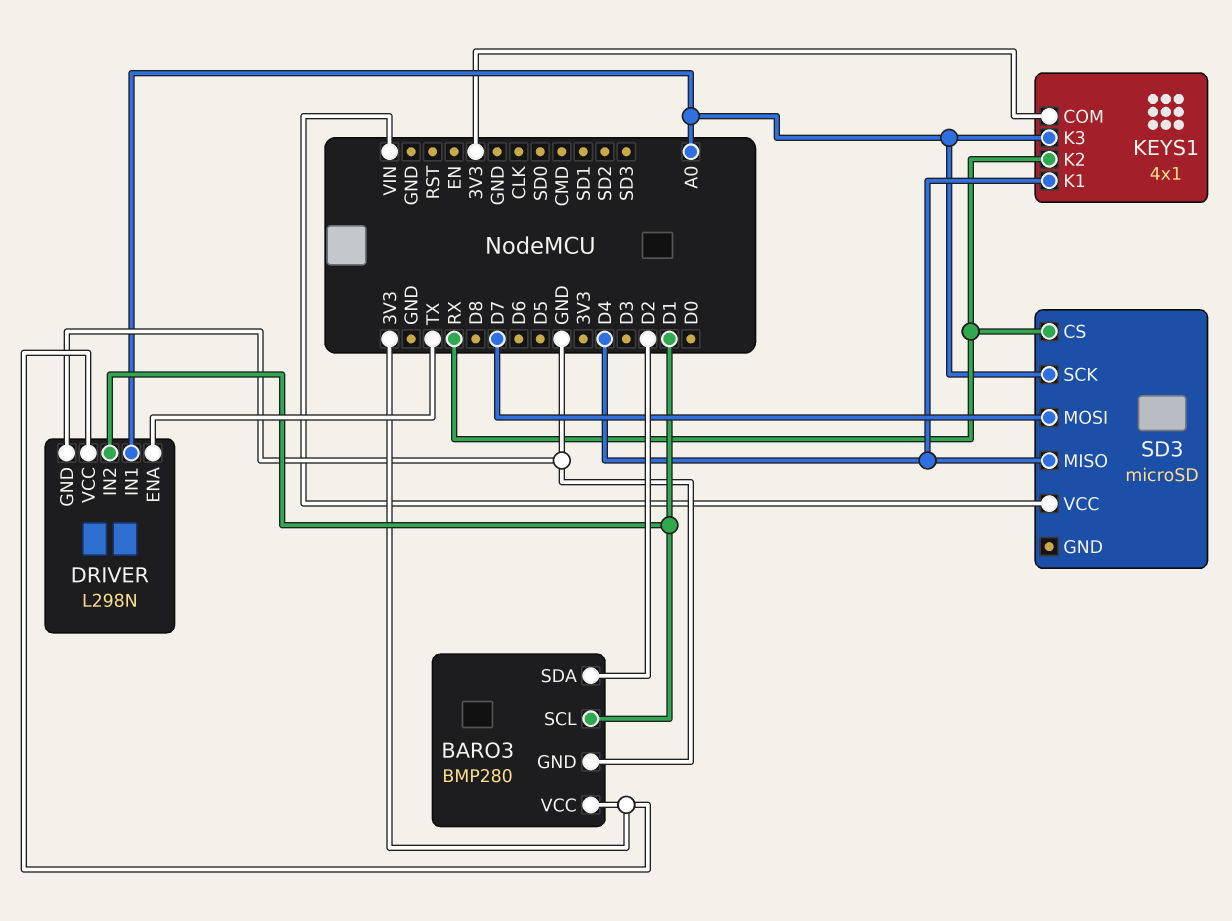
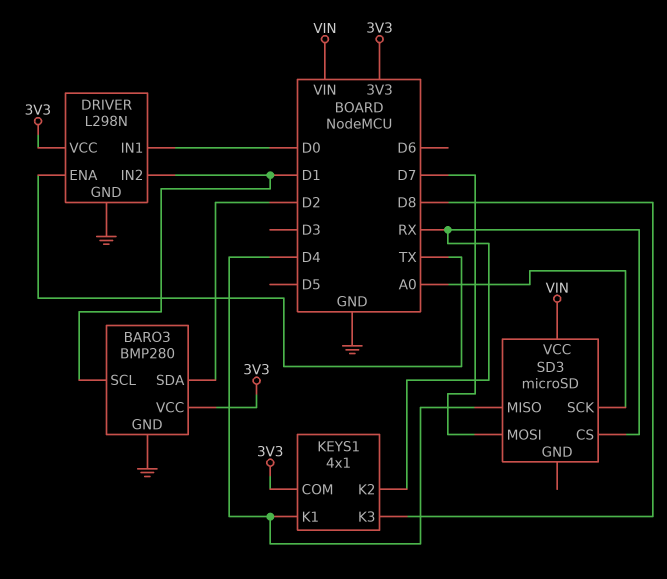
DRIVER pin IN1: A0 -> D0
KEYS1 pin K3: A0 -> D8

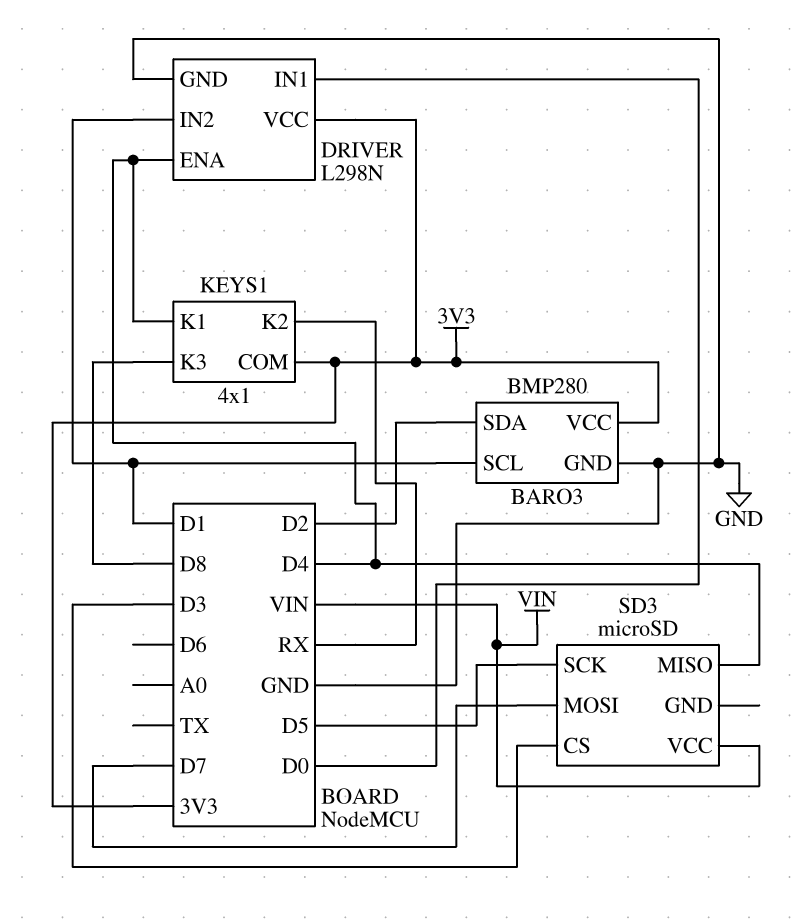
DRIVER pin ENA: TX -> D4
SD3 pin CS: RX -> D3
SD3 pin SCK: A0 -> D5

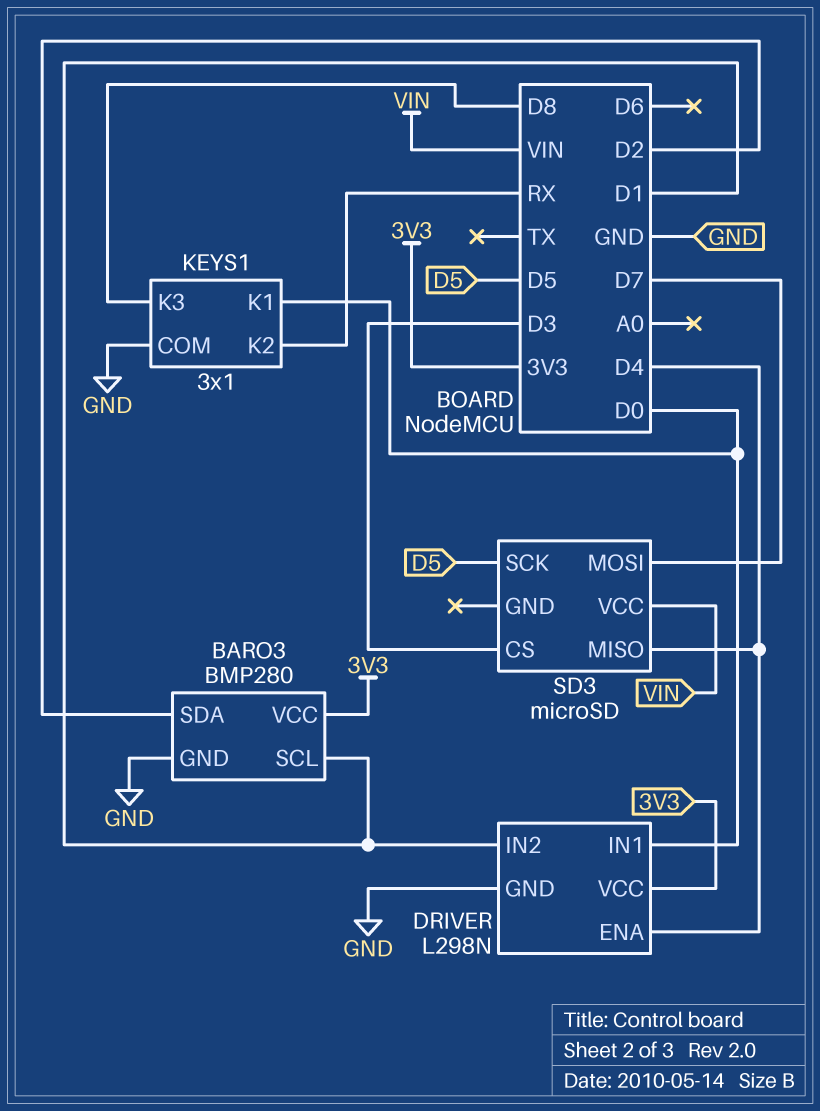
KEYS1: 4x1 -> 3x1
KEYS1 pin COM: 3V3 -> GND
KEYS1 pin K1: D4 -> D0

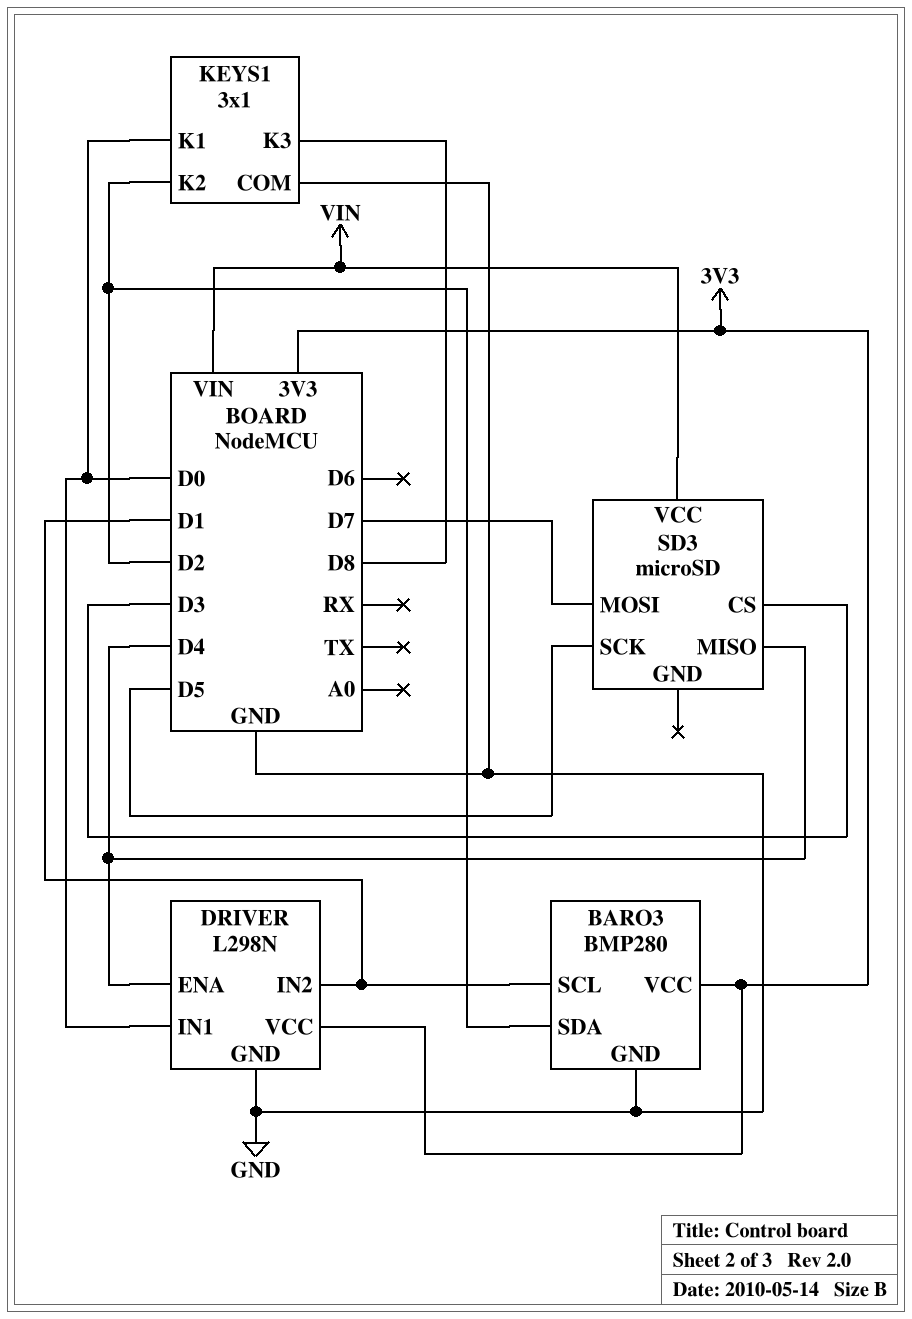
KEYS1 pin K2: RX -> D2

